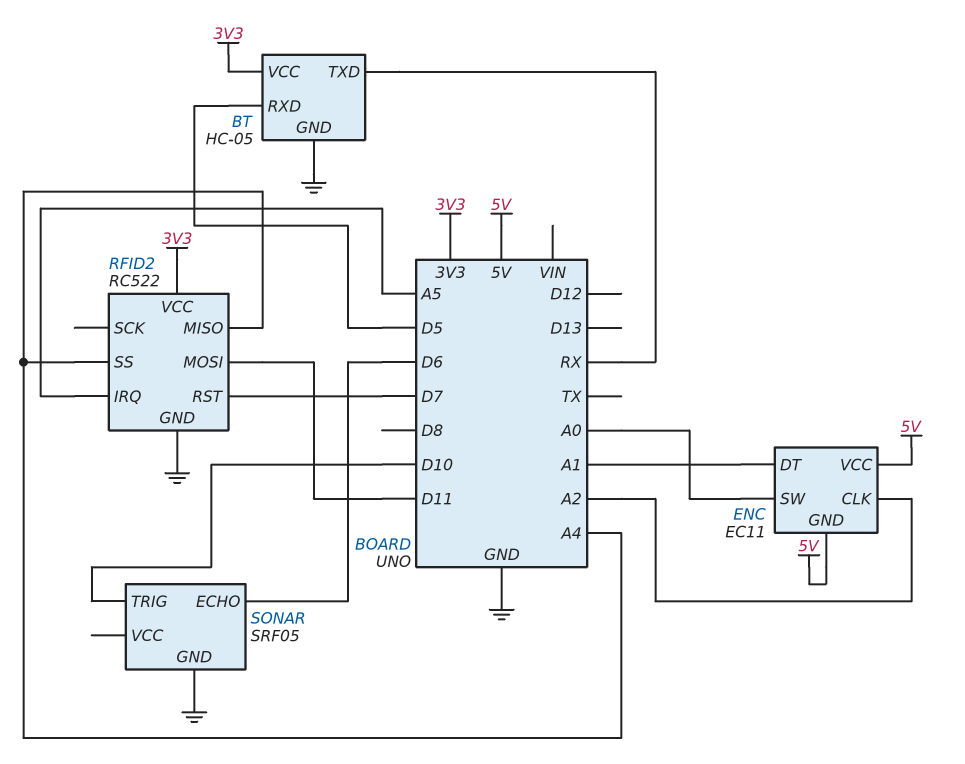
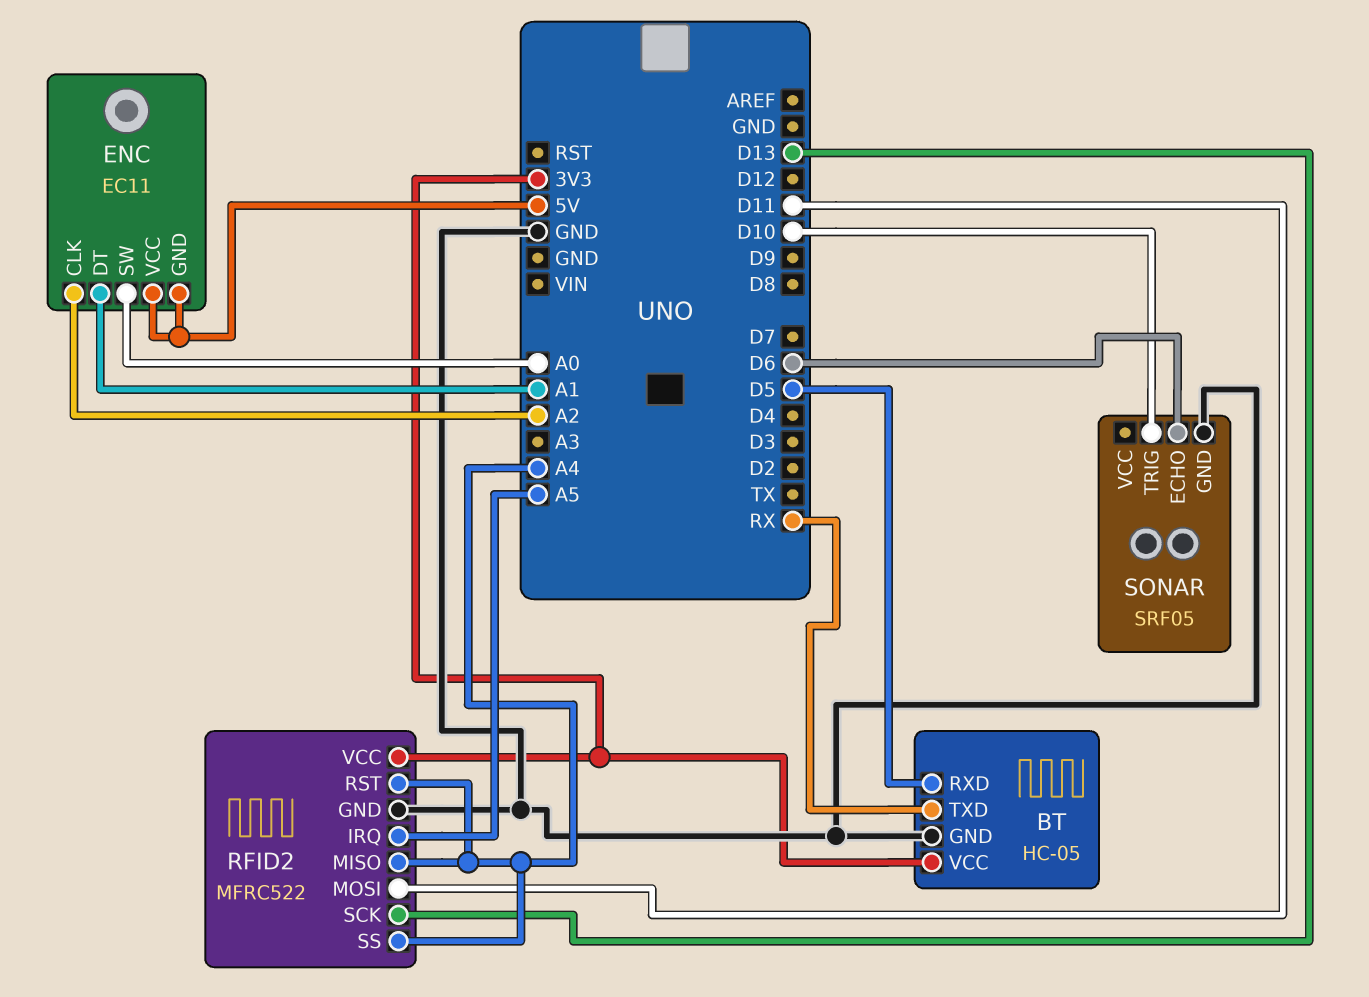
RFID2: RC522 -> MFRC522
RFID2 pin RST: D7 -> A4
RFID2 pin SCK: none -> D13

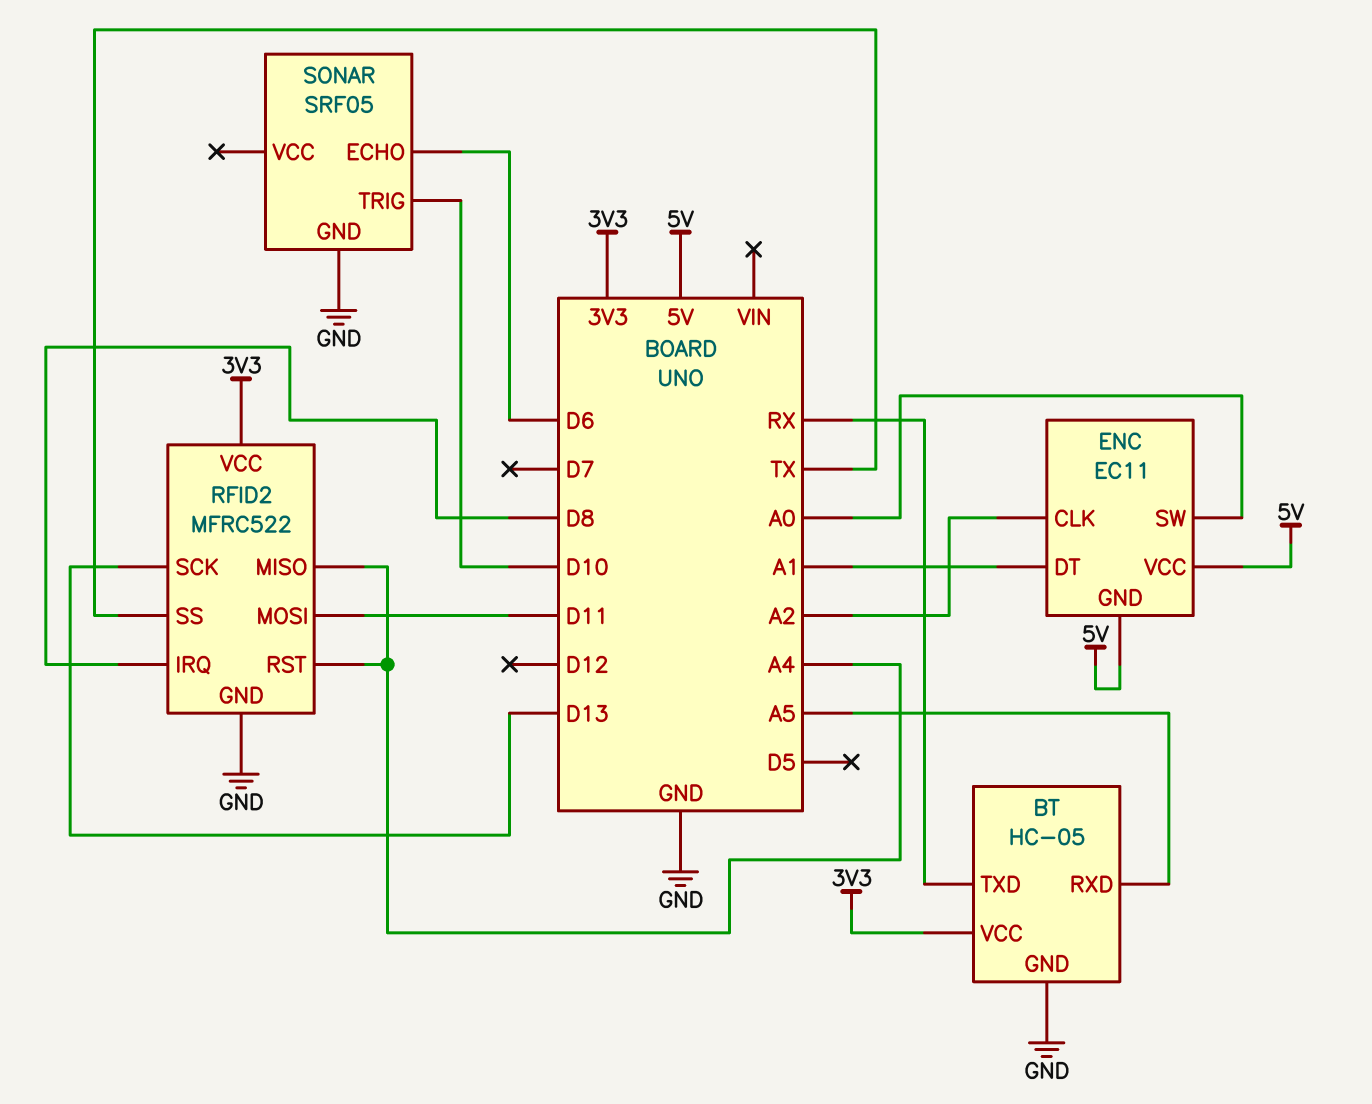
BT pin RXD: D5 -> A5
RFID2 pin IRQ: A5 -> D8
RFID2 pin SS: A4 -> TX

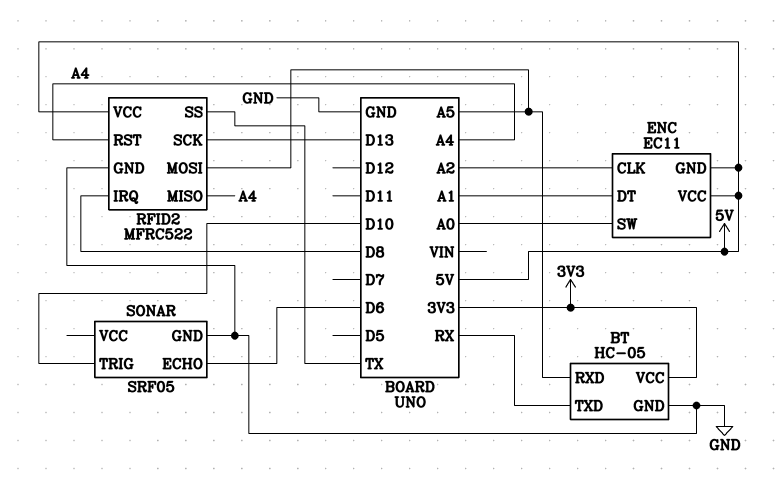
RFID2 pin MOSI: D11 -> A5
RFID2 pin VCC: 3V3 -> 5V

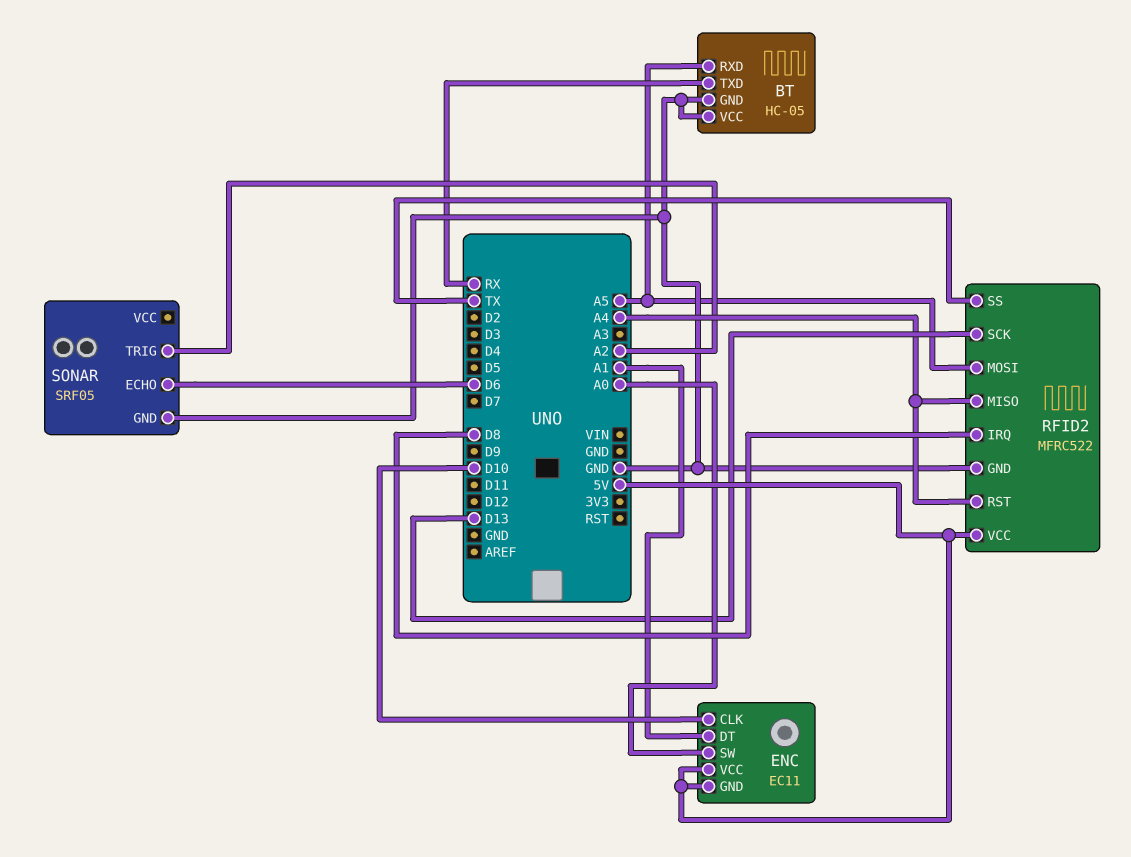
BT pin VCC: 3V3 -> GND
ENC pin CLK: A2 -> D10
SONAR pin TRIG: D10 -> A2

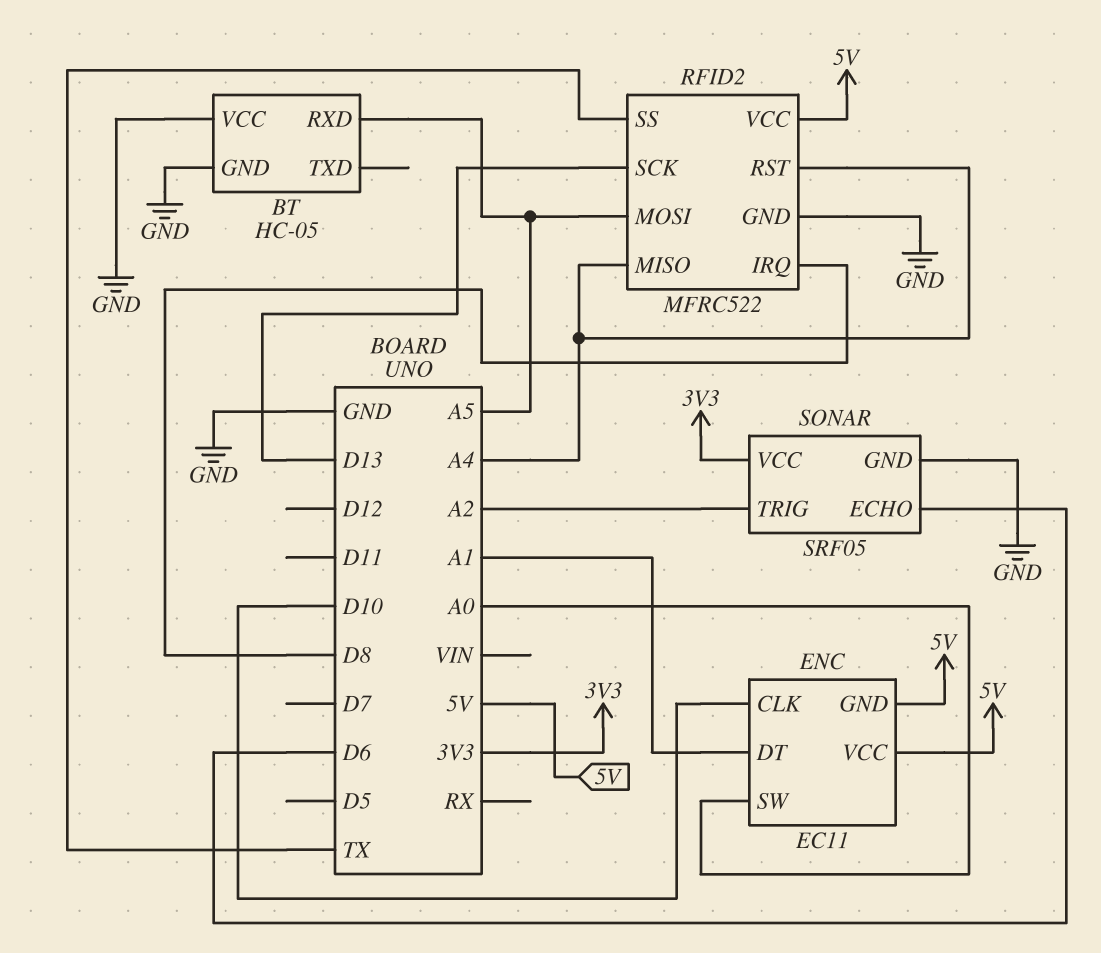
BT pin TXD: RX -> none
SONAR pin VCC: none -> 3V3

